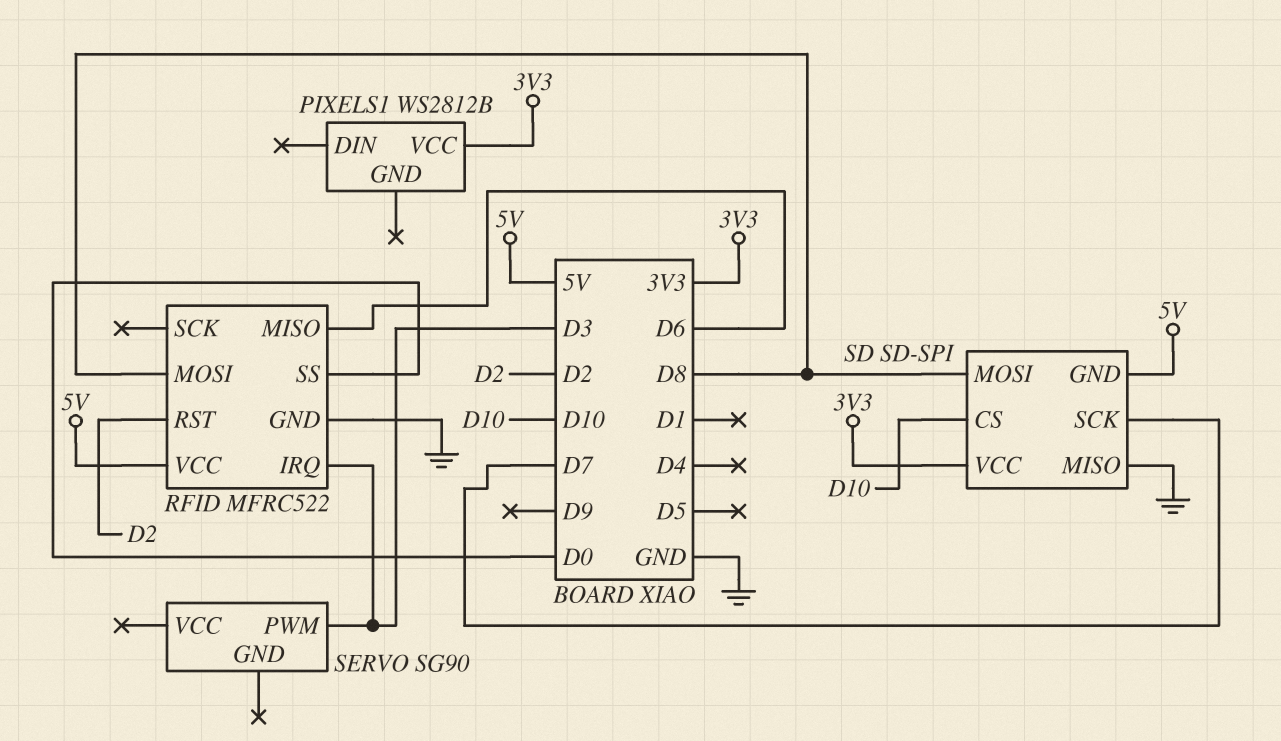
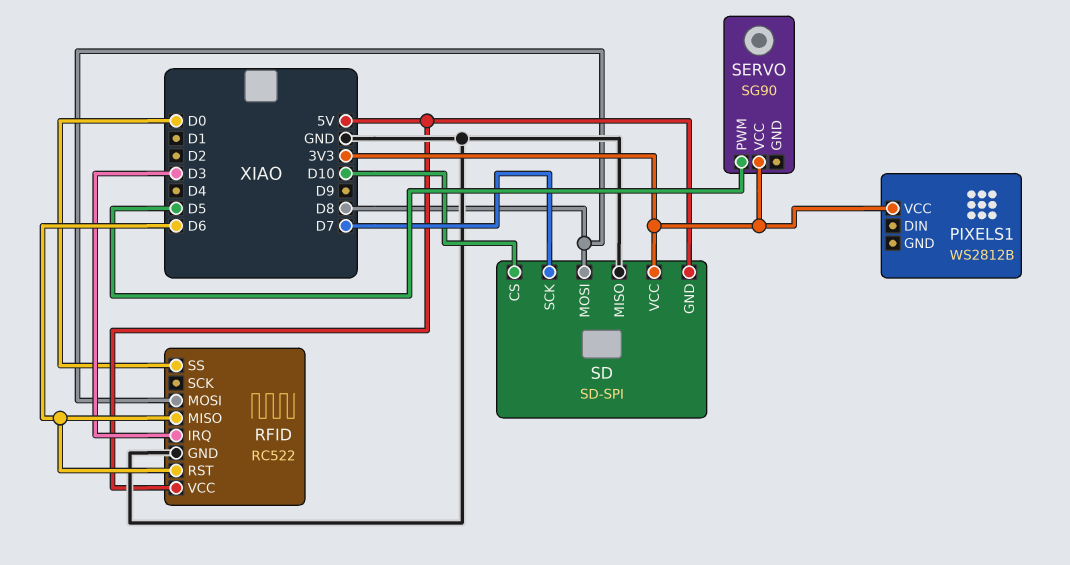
RFID: MFRC522 -> RC522
RFID pin RST: D2 -> D6
SERVO pin PWM: D3 -> D5
SERVO pin VCC: none -> 3V3

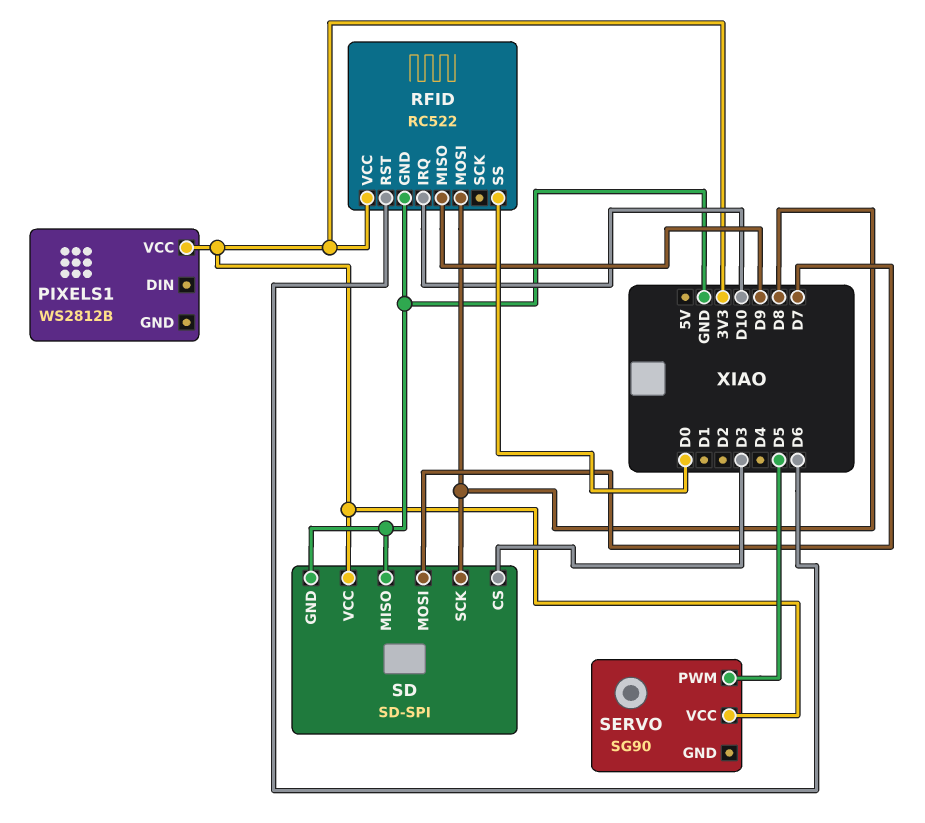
RFID pin IRQ: D3 -> D10
RFID pin MISO: D6 -> D9
RFID pin VCC: 5V -> 3V3
SD pin CS: D10 -> D3
SD pin GND: 5V -> GND
SD pin MOSI: D8 -> D7
SD pin SCK: D7 -> D8

